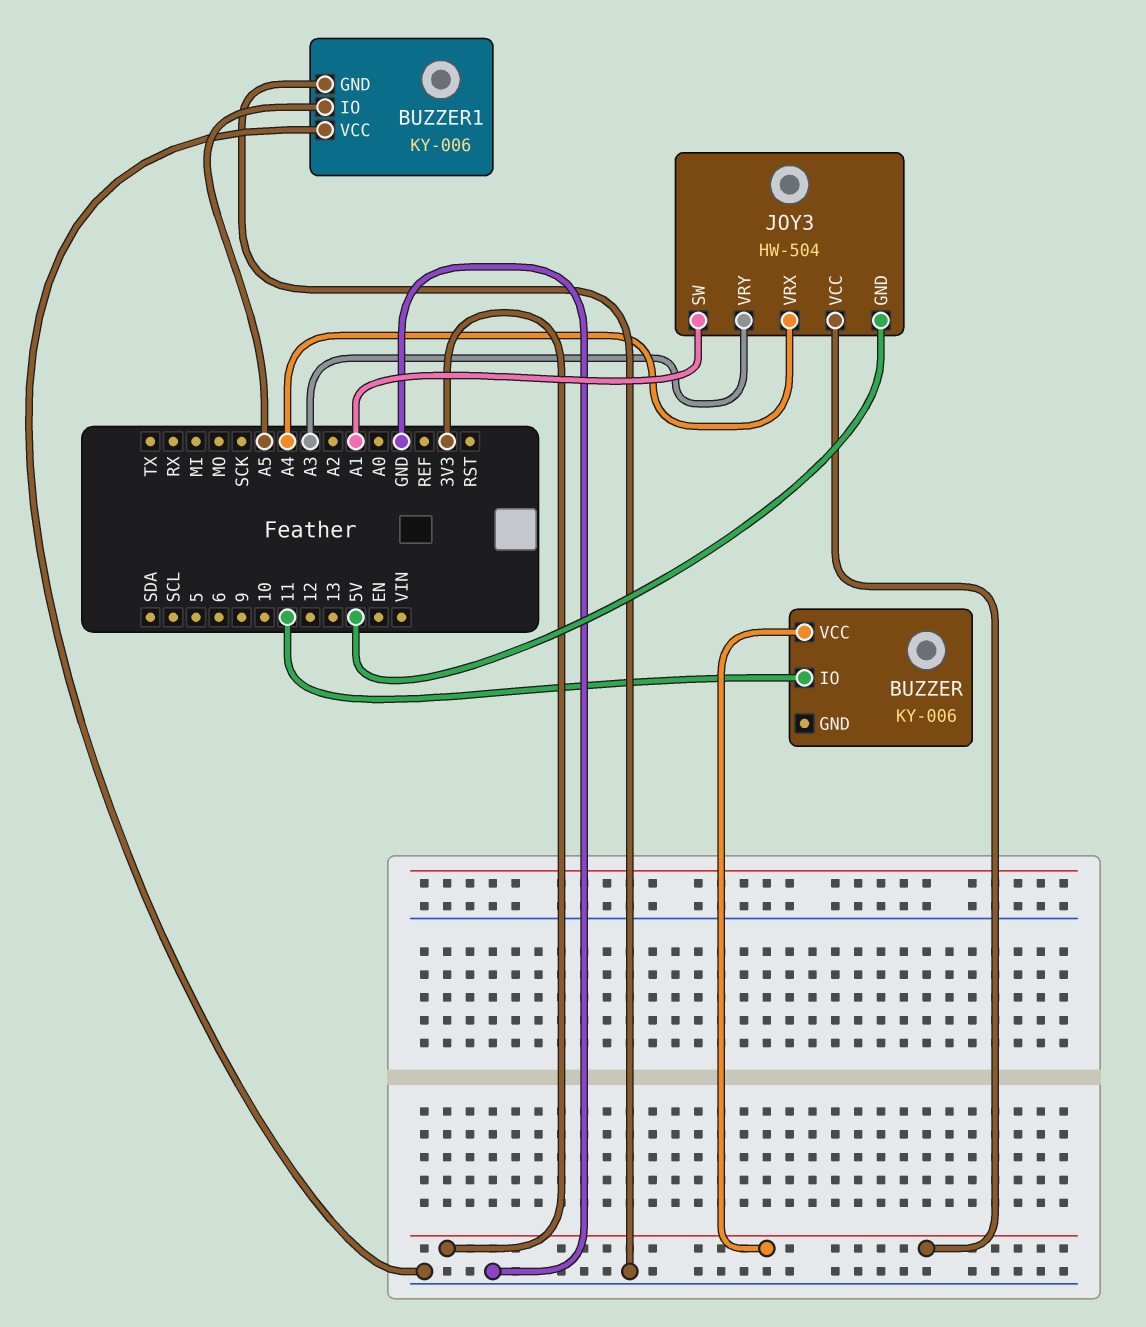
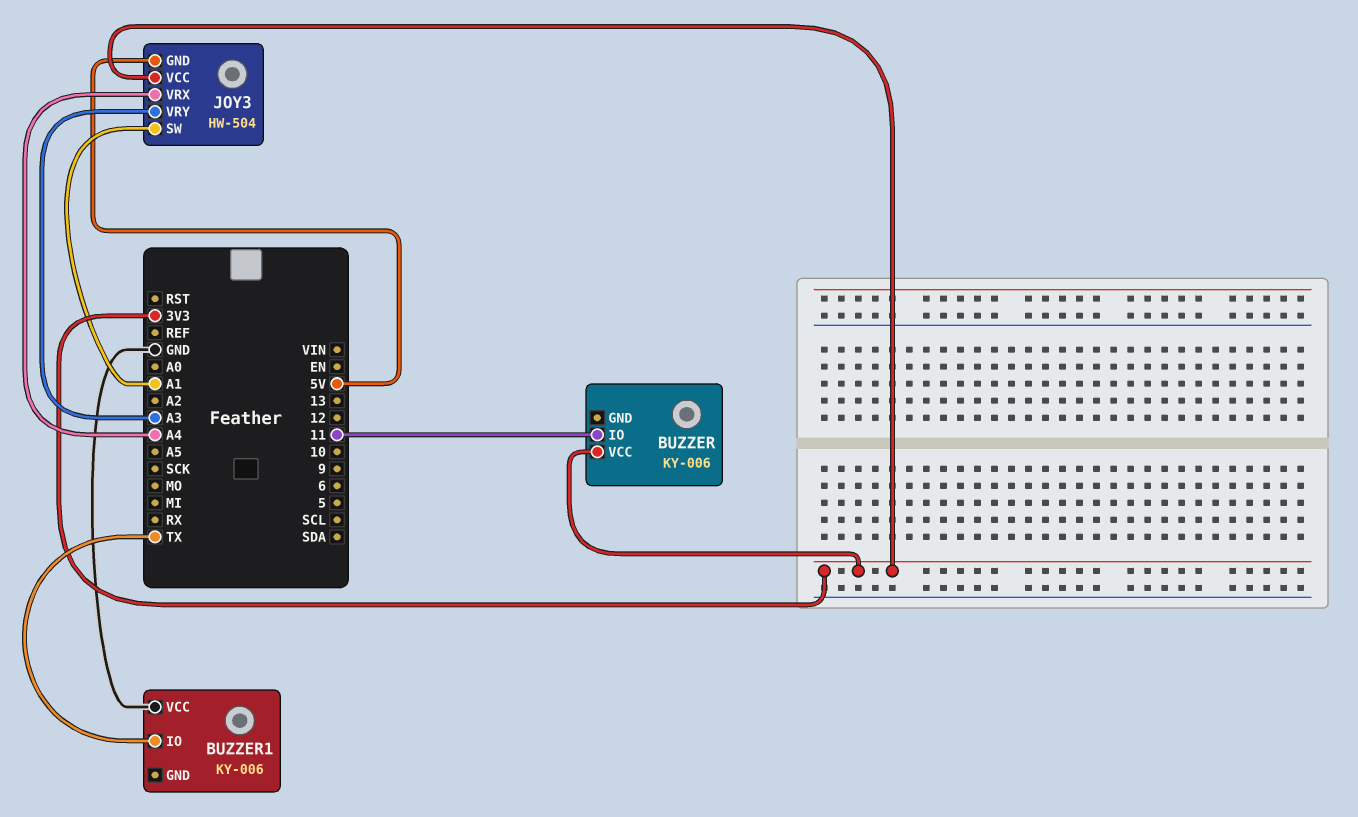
BUZZER1 pin GND: GND -> none
BUZZER1 pin IO: A5 -> TX

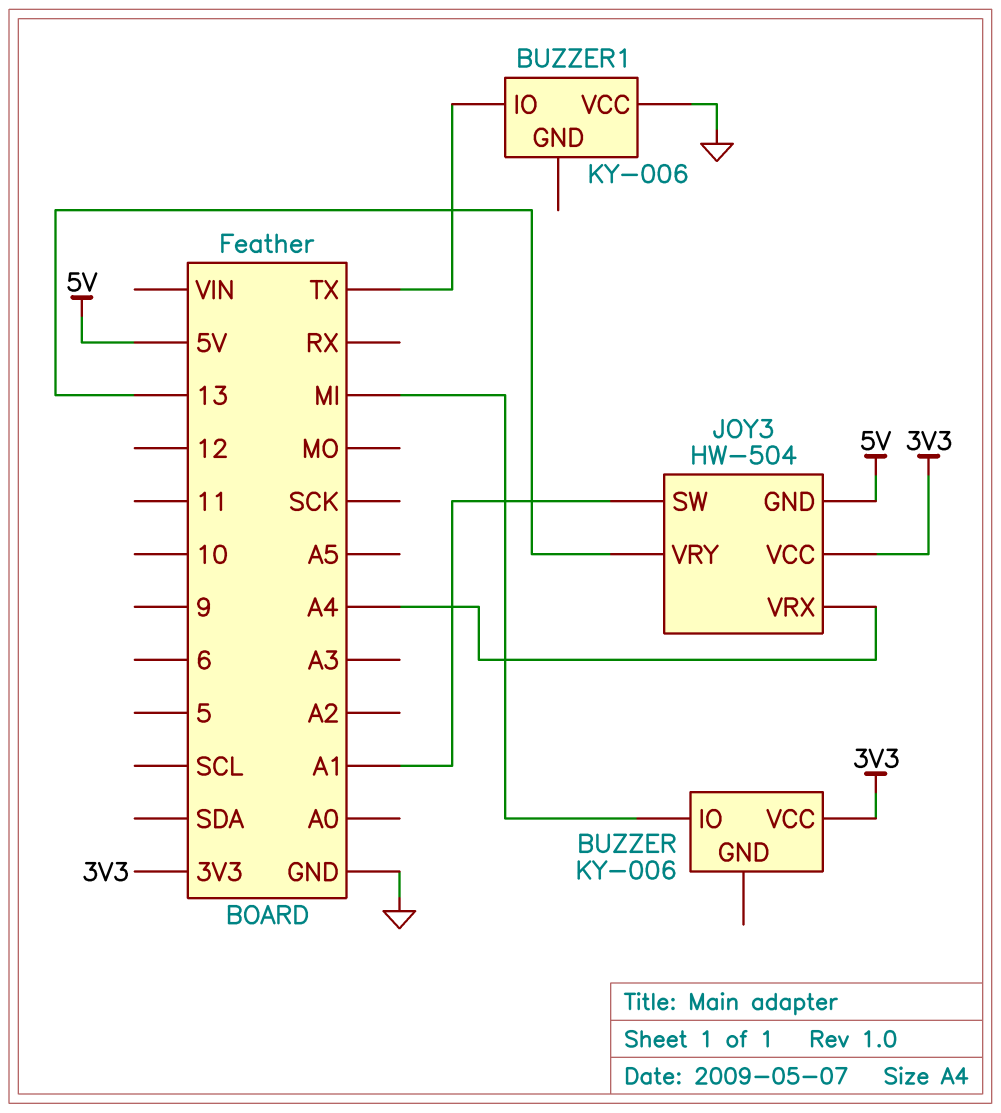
BUZZER pin IO: 11 -> MI
JOY3 pin VRY: A3 -> 13

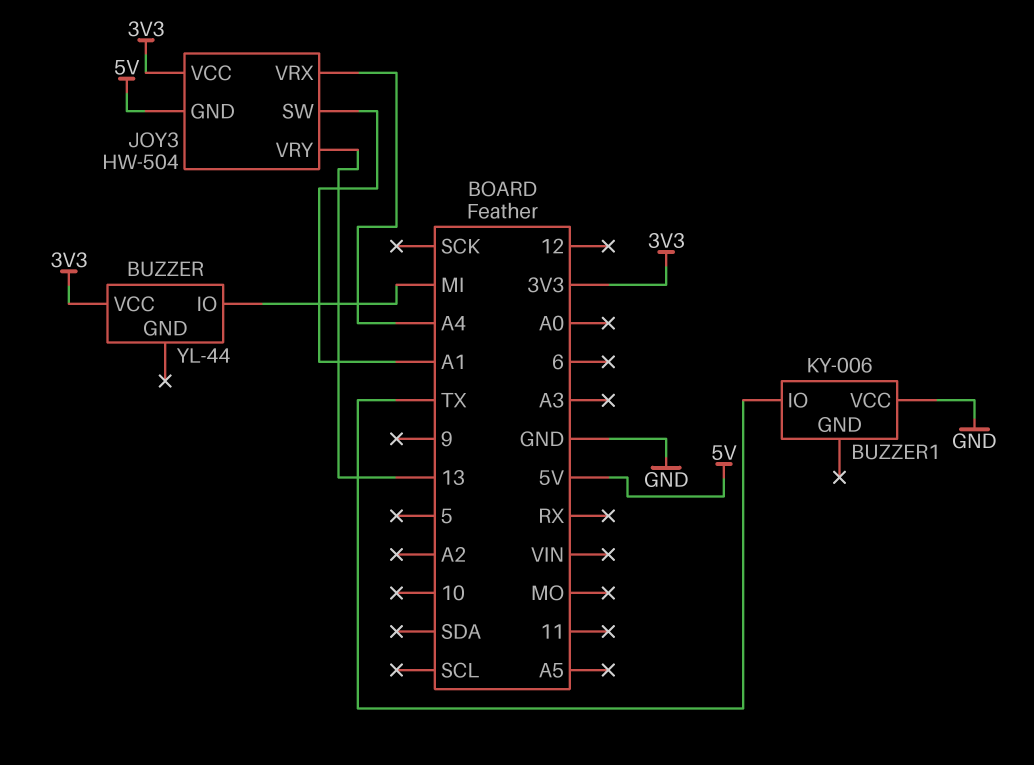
BUZZER: KY-006 -> YL-44

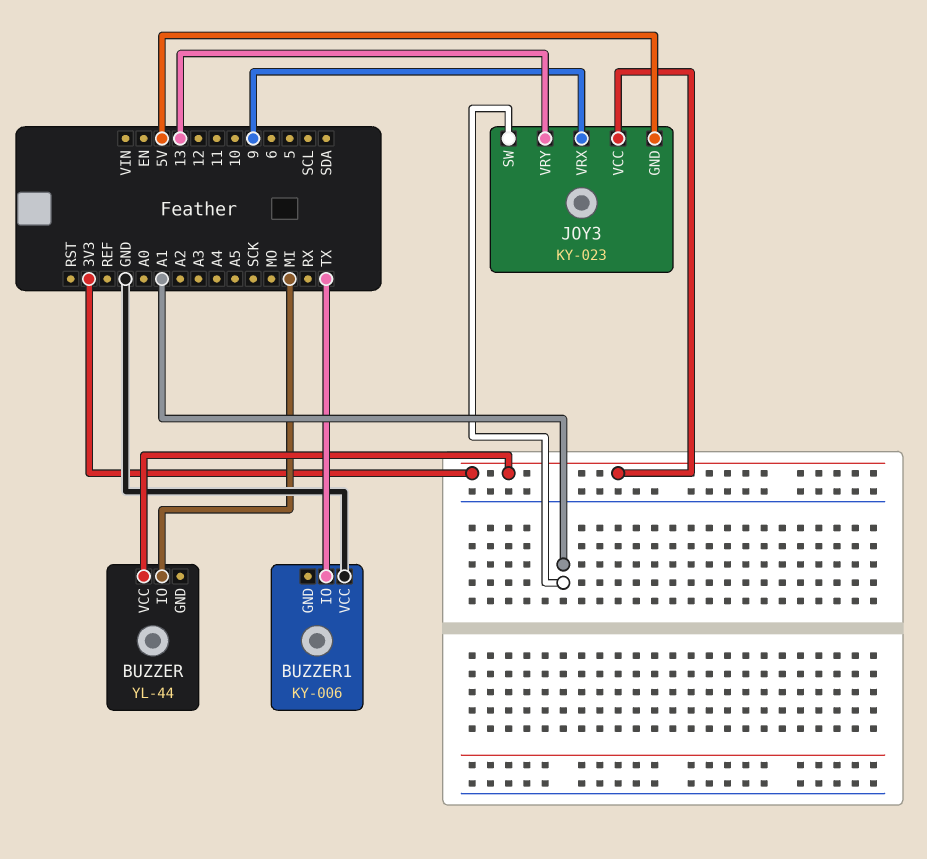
JOY3: HW-504 -> KY-023
JOY3 pin VRX: A4 -> 9

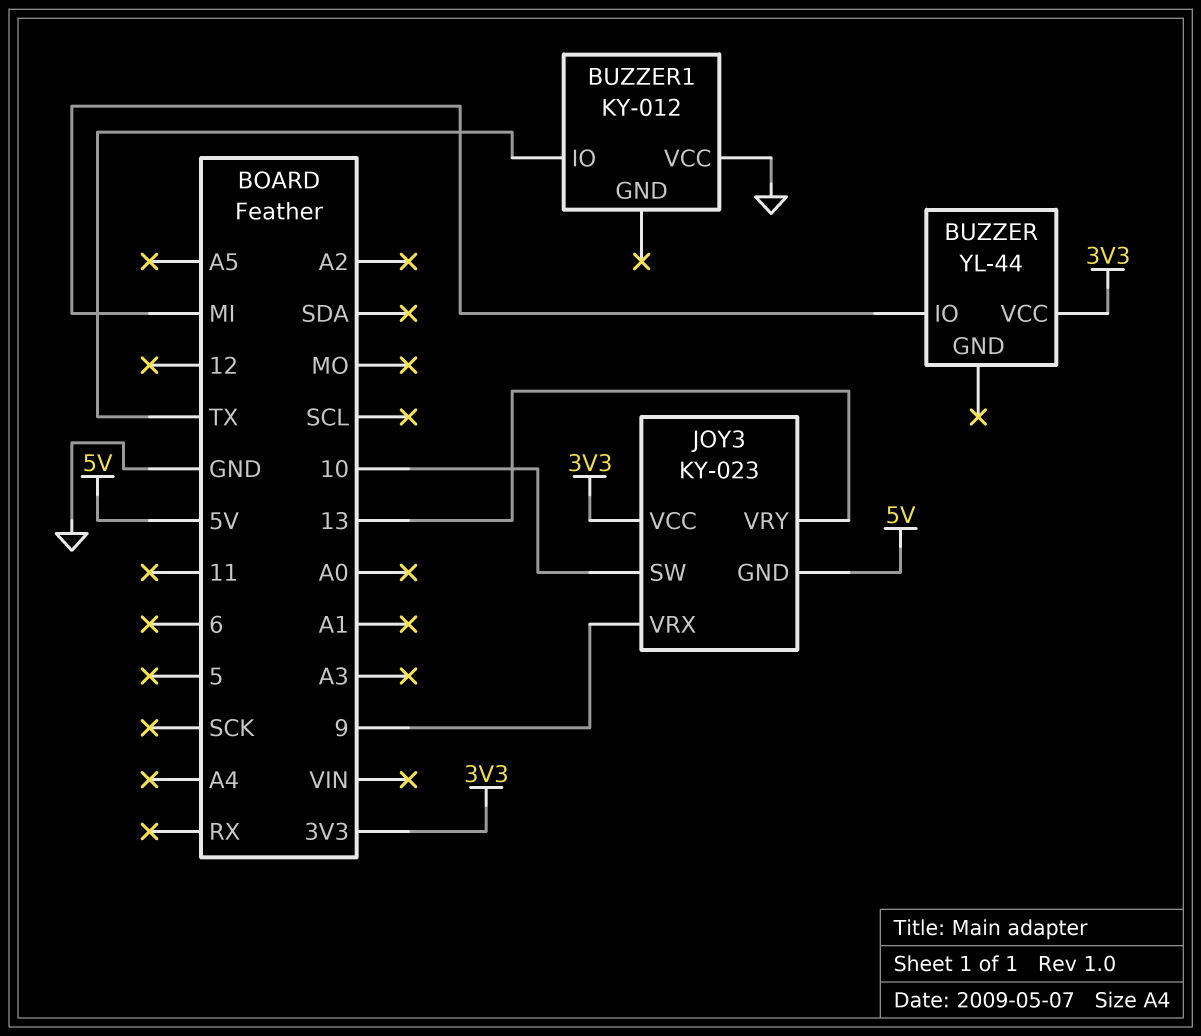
BUZZER1: KY-006 -> KY-012
JOY3 pin SW: A1 -> 10

